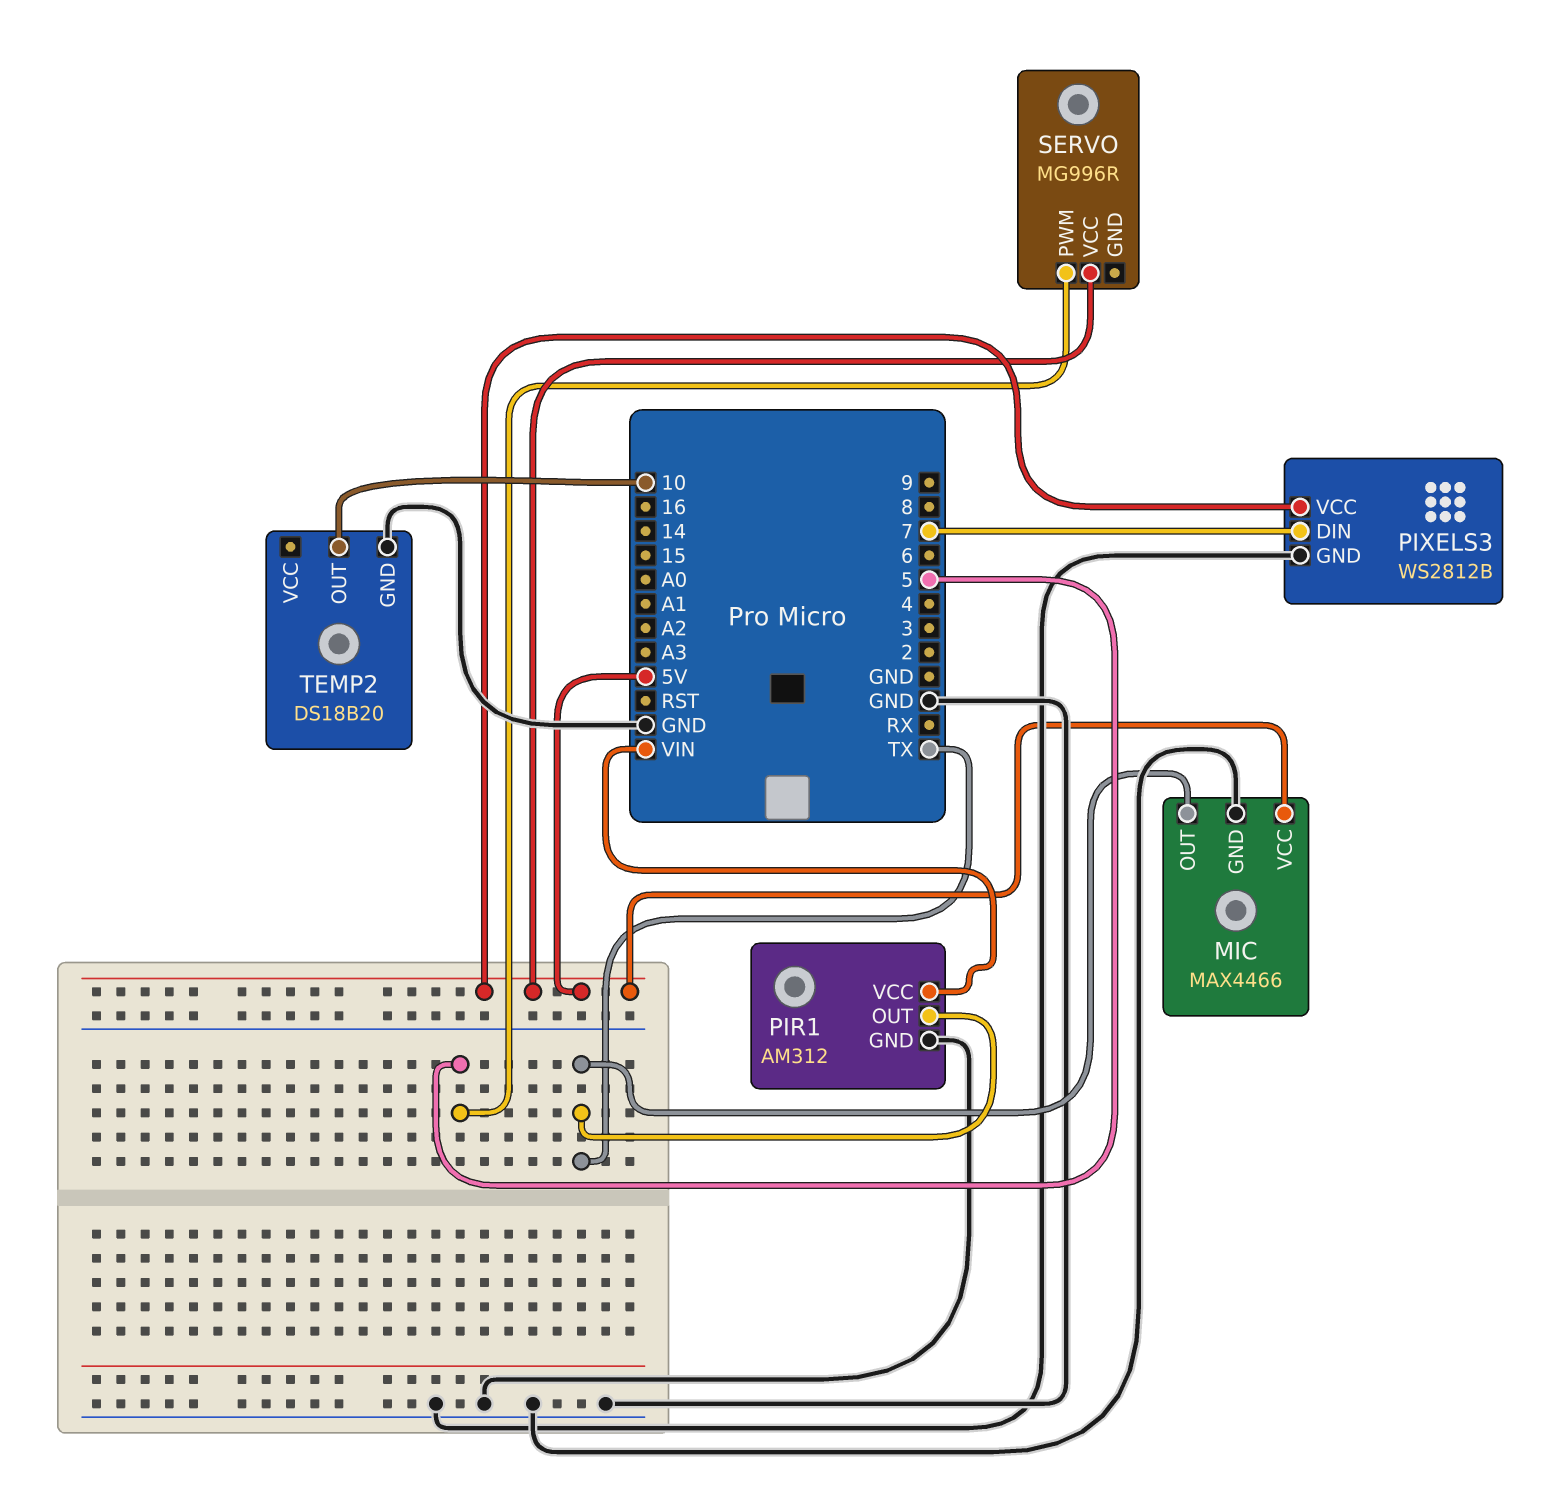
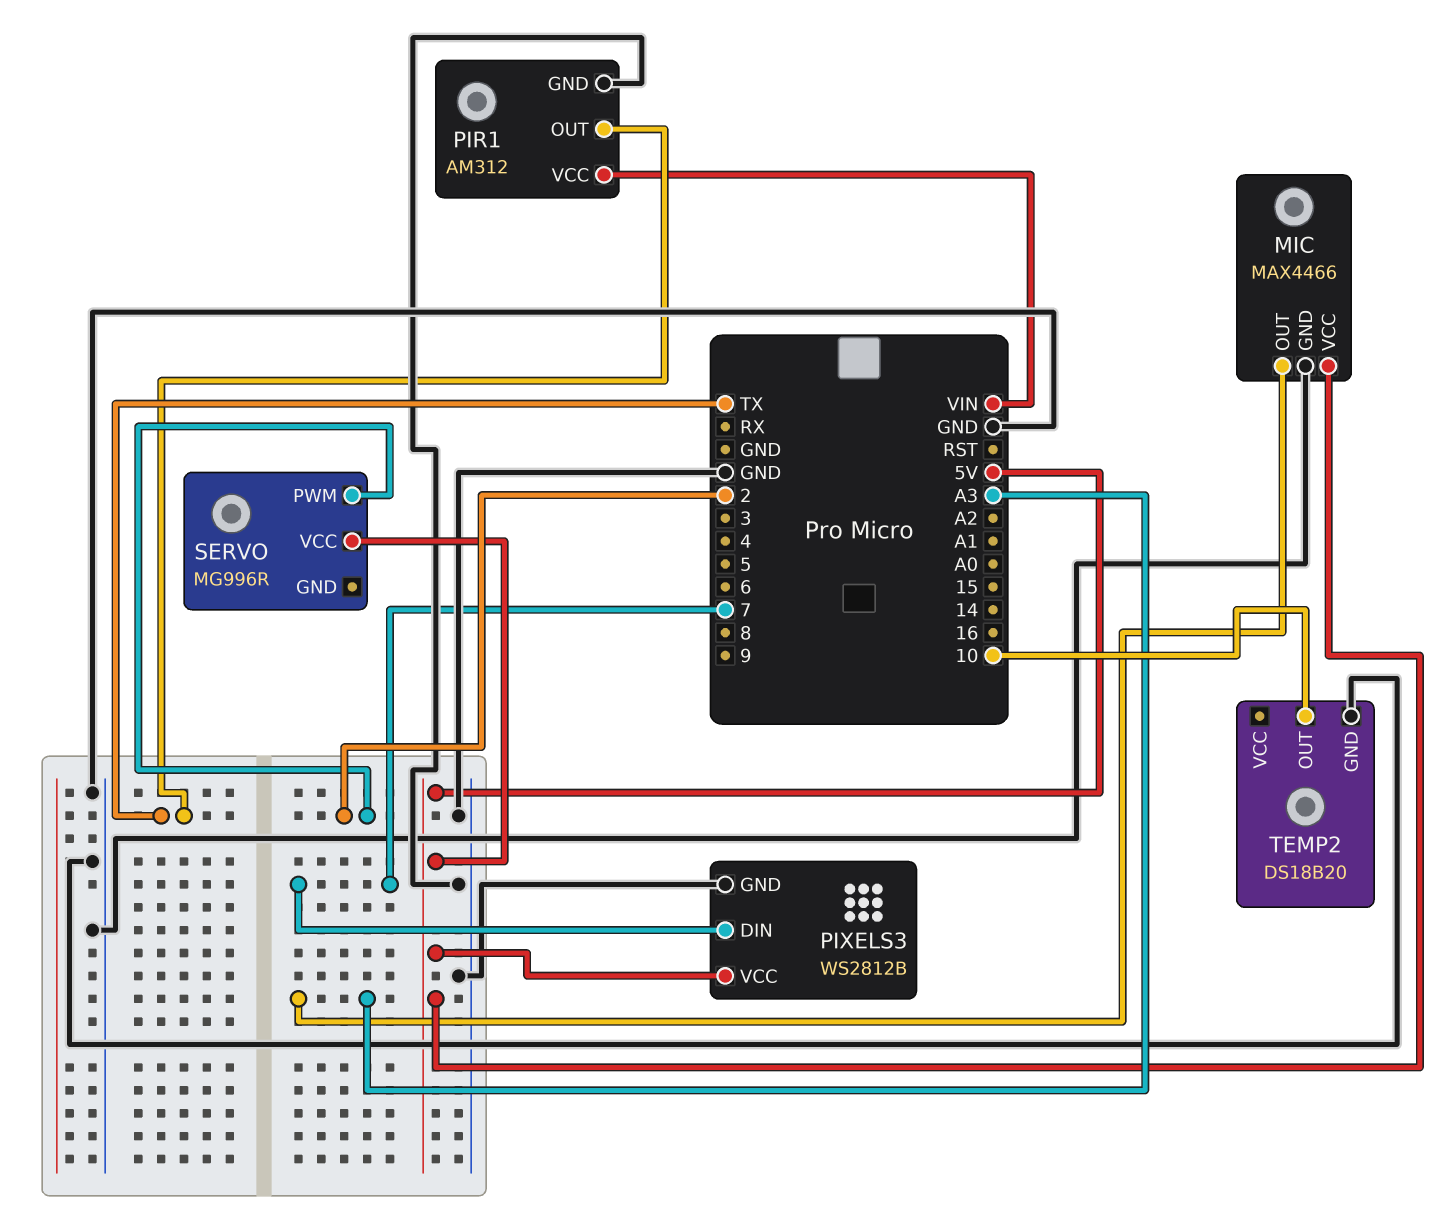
MIC pin OUT: TX -> A3
SERVO pin PWM: 5 -> 2

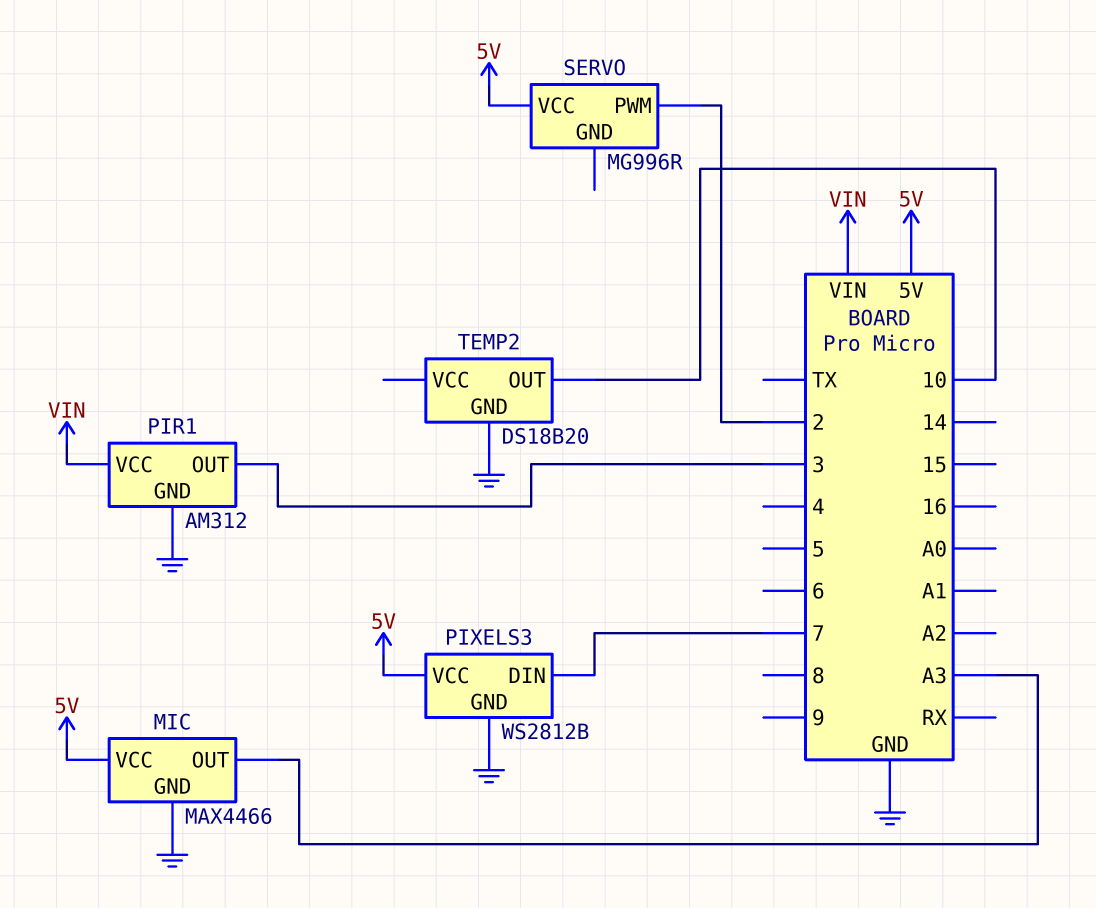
PIR1 pin OUT: TX -> 3

